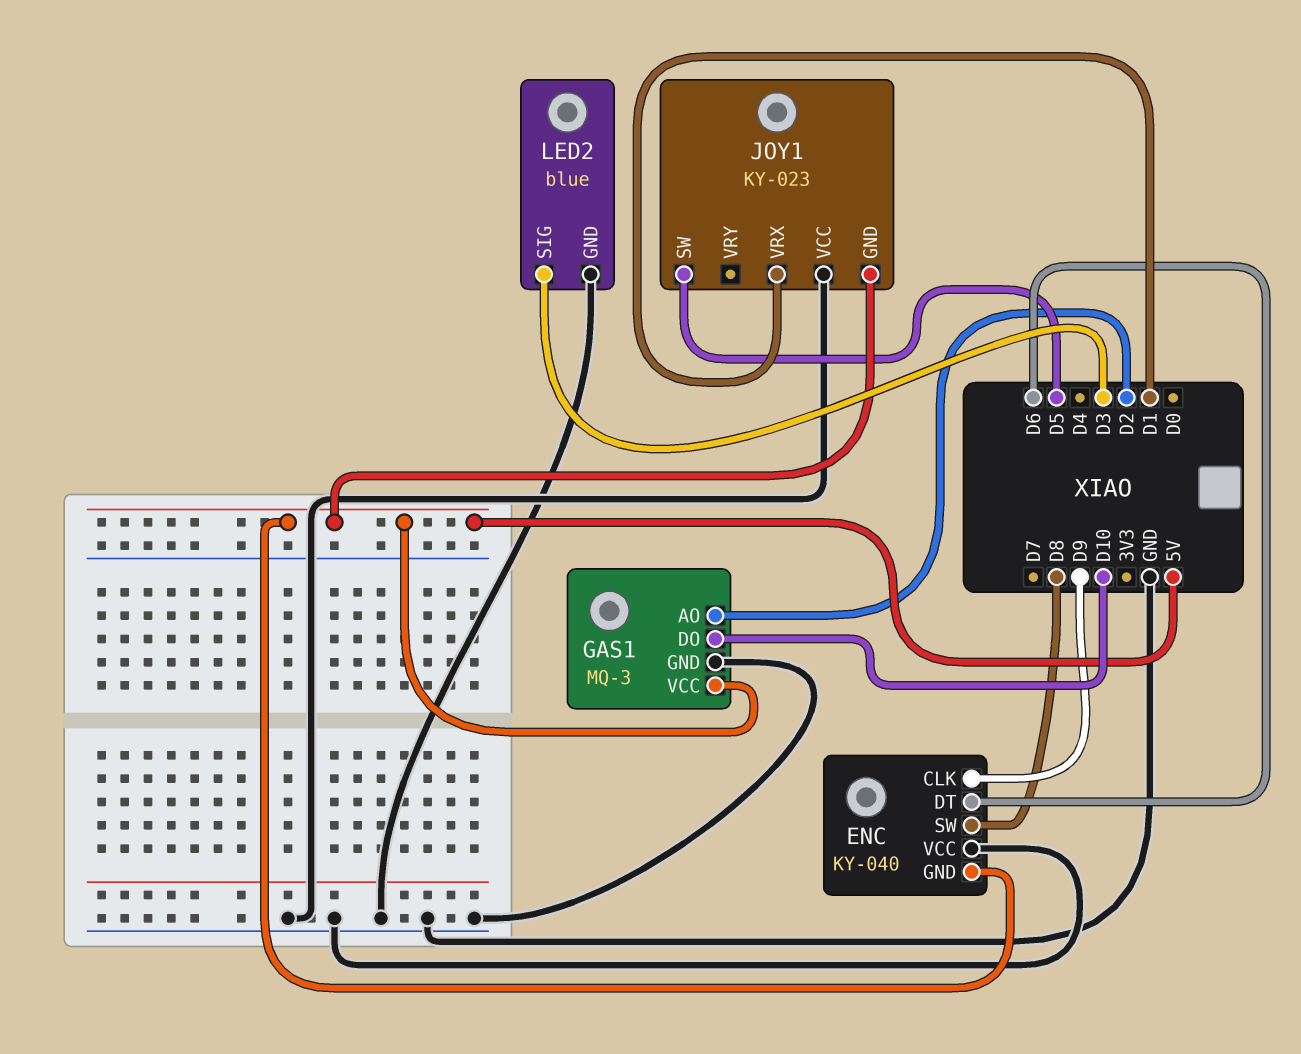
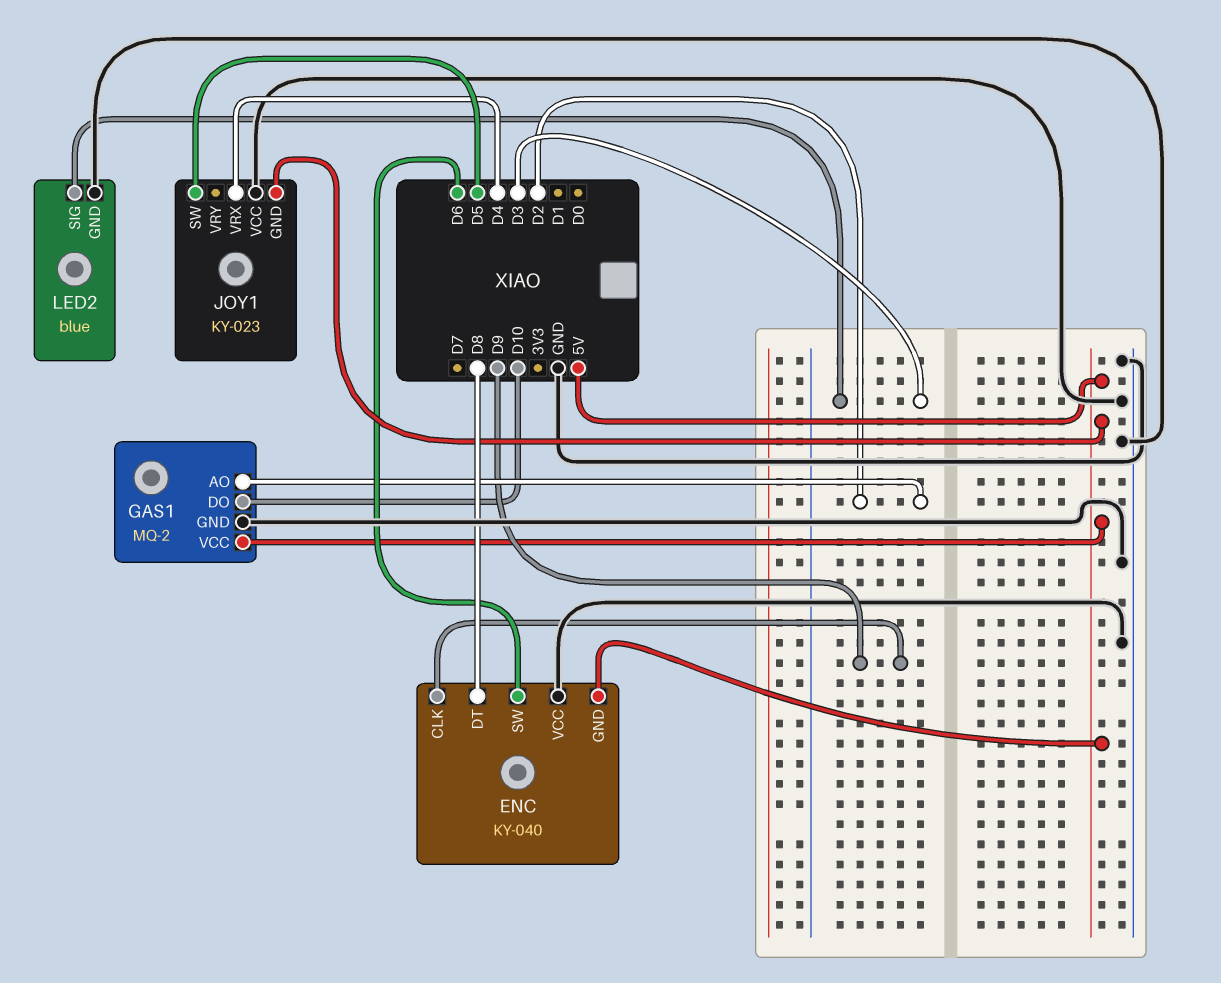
ENC pin DT: D6 -> D8
ENC pin SW: D8 -> D6
GAS1: MQ-3 -> MQ-2
JOY1 pin VRX: D1 -> D4

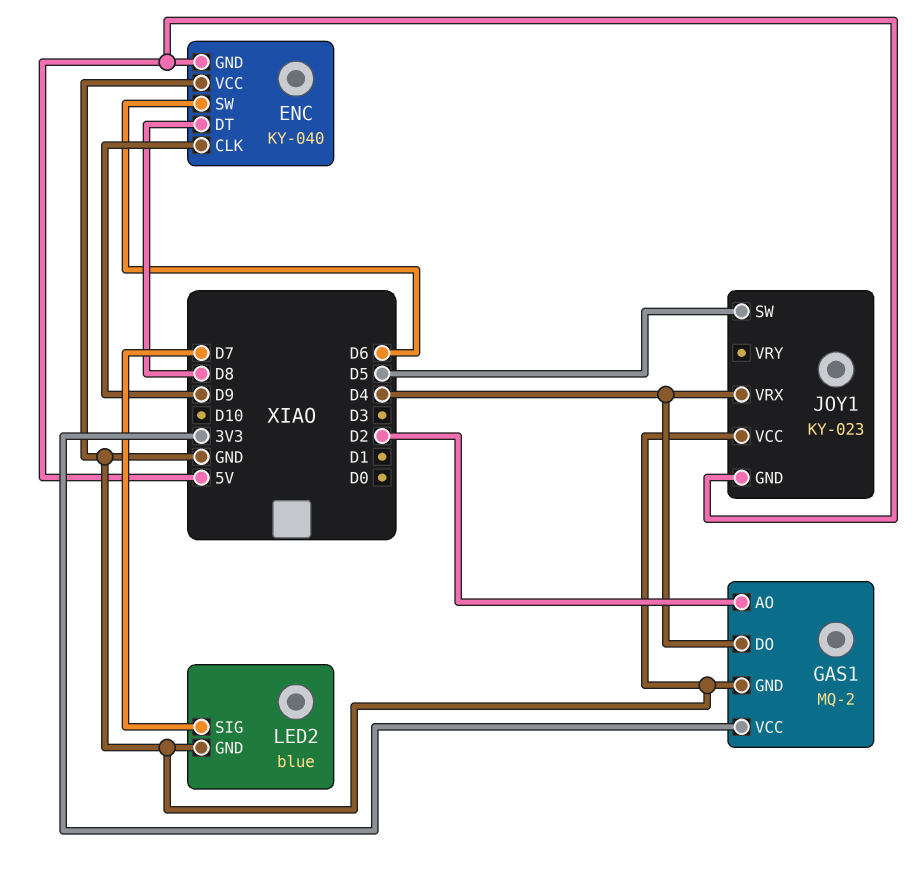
GAS1 pin DO: D10 -> D4
GAS1 pin VCC: 5V -> 3V3
LED2 pin SIG: D3 -> D7

